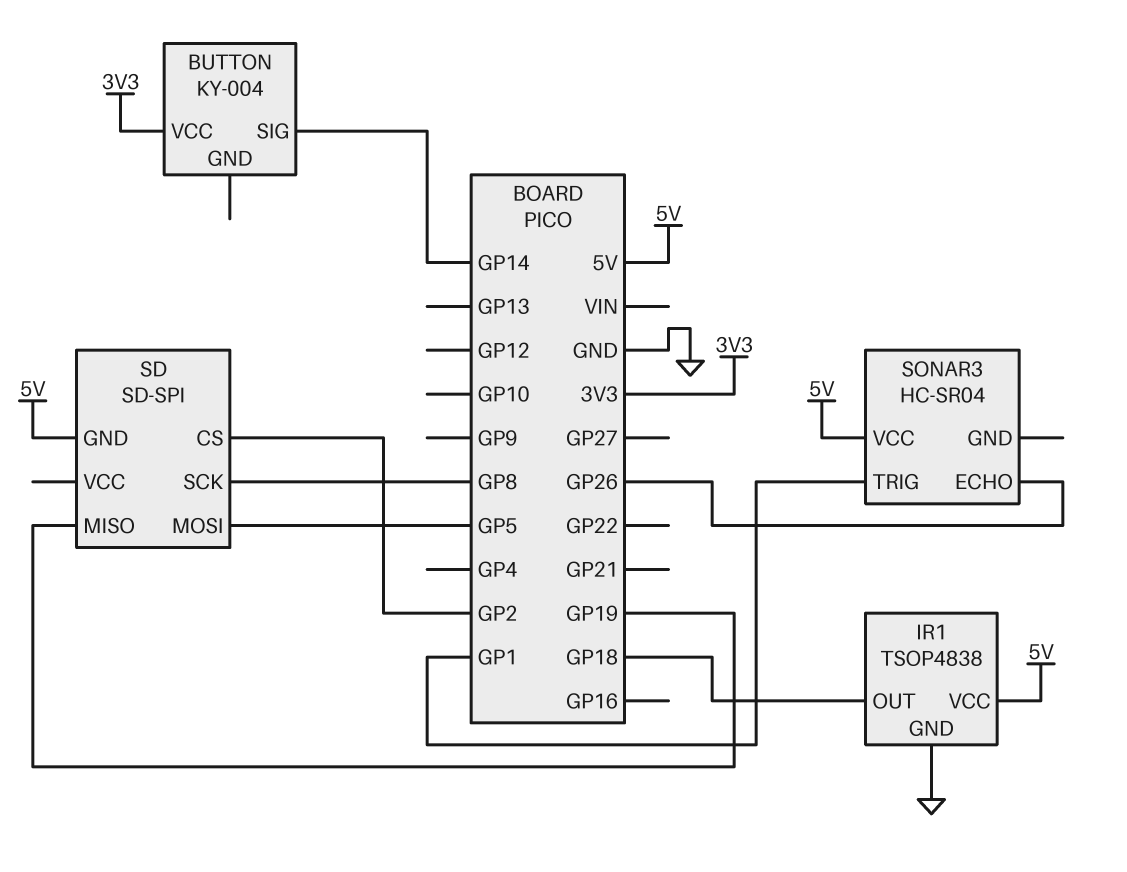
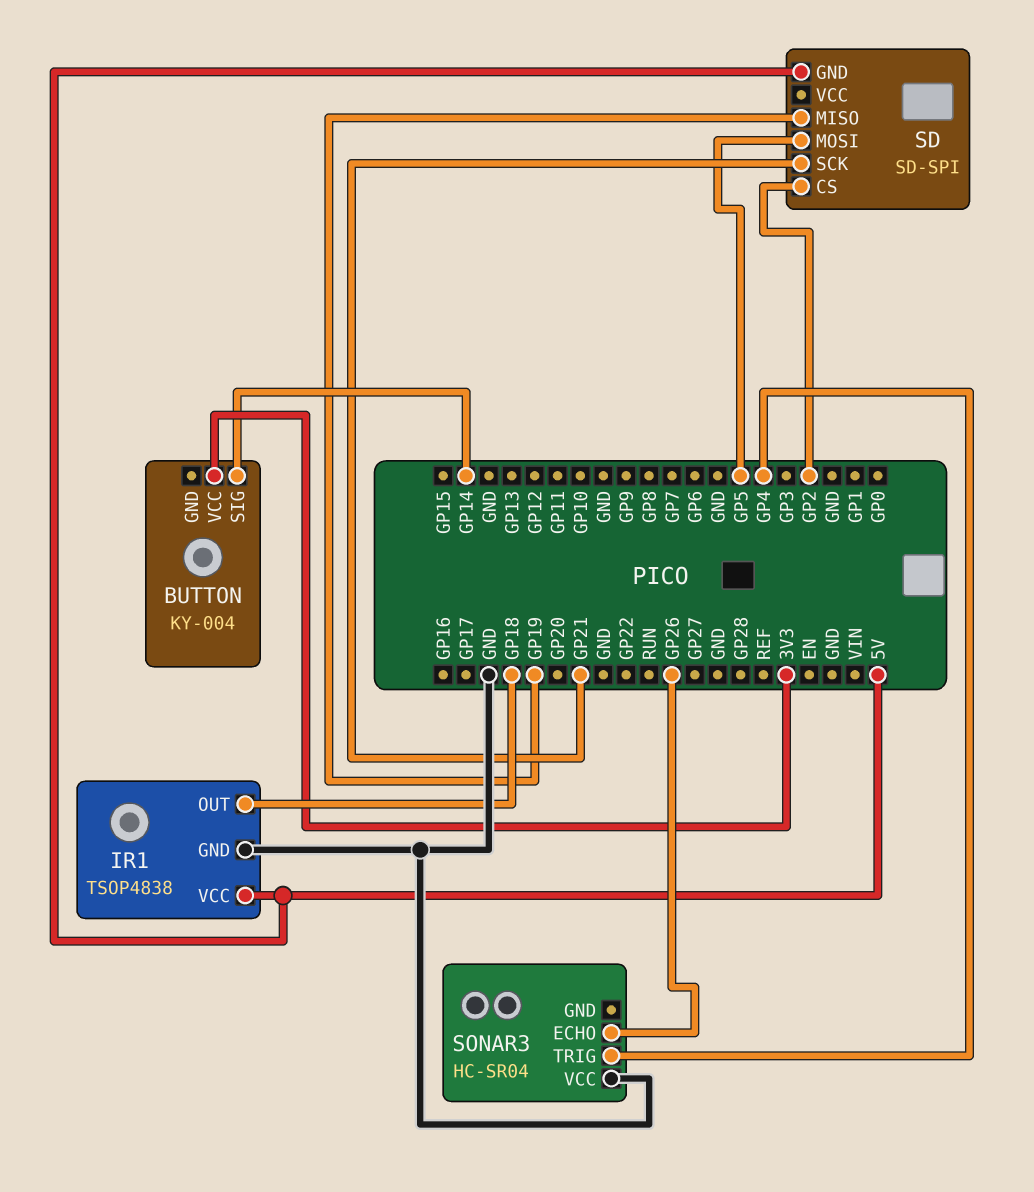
SD pin SCK: GP8 -> GP21
SONAR3 pin TRIG: GP1 -> GP4
SONAR3 pin VCC: 5V -> GND

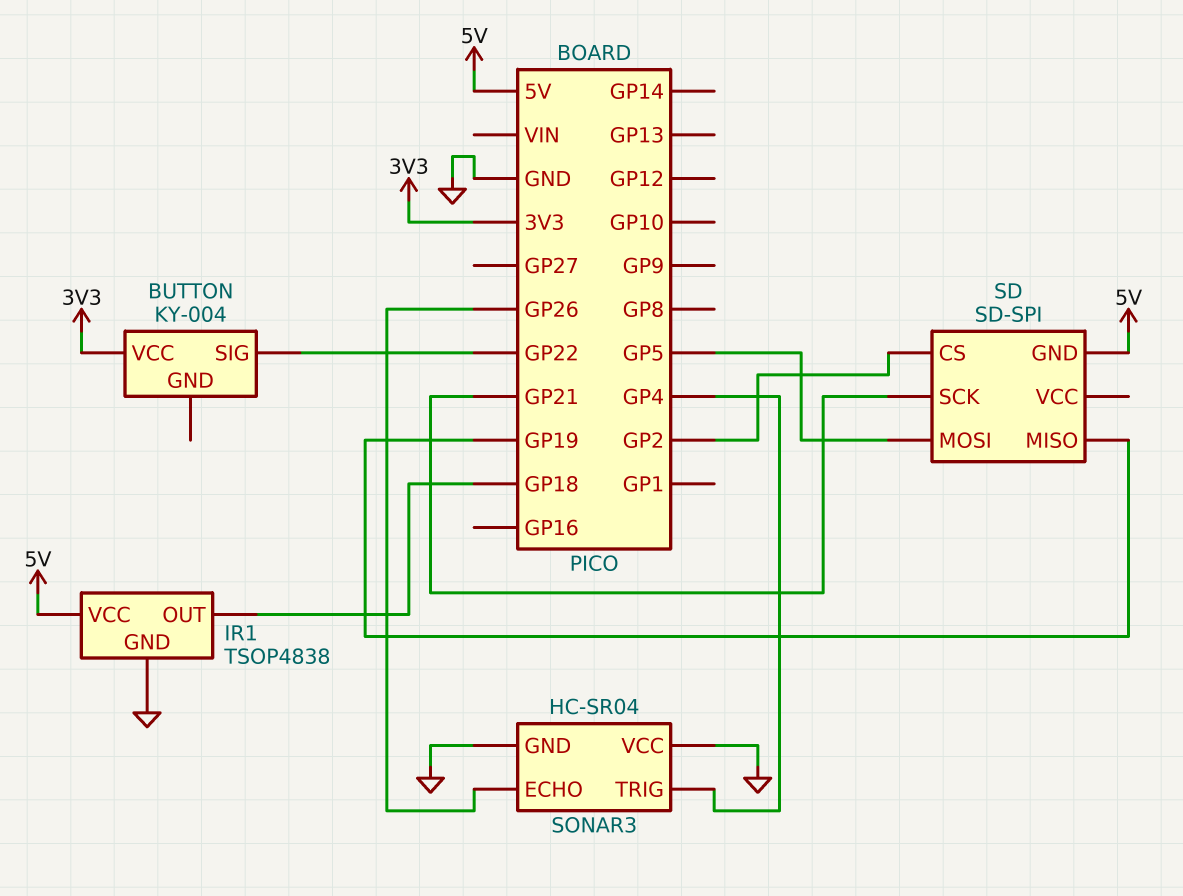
BUTTON pin SIG: GP14 -> GP22
SONAR3 pin GND: none -> GND

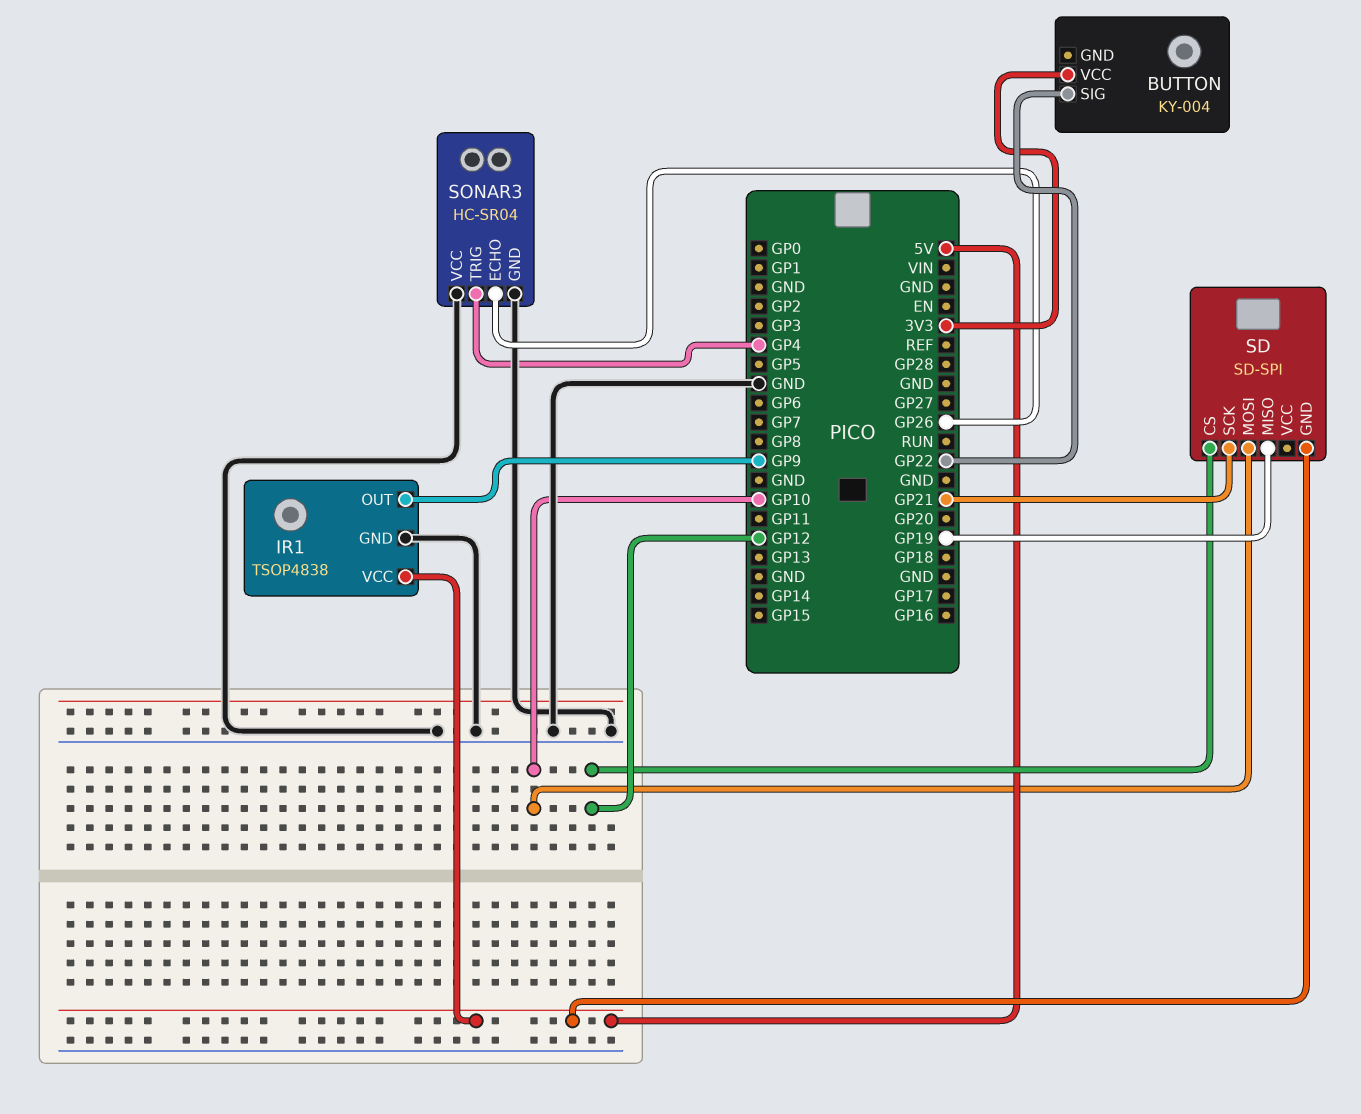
IR1 pin OUT: GP18 -> GP9
SD pin CS: GP2 -> GP12
SD pin MOSI: GP5 -> GP10

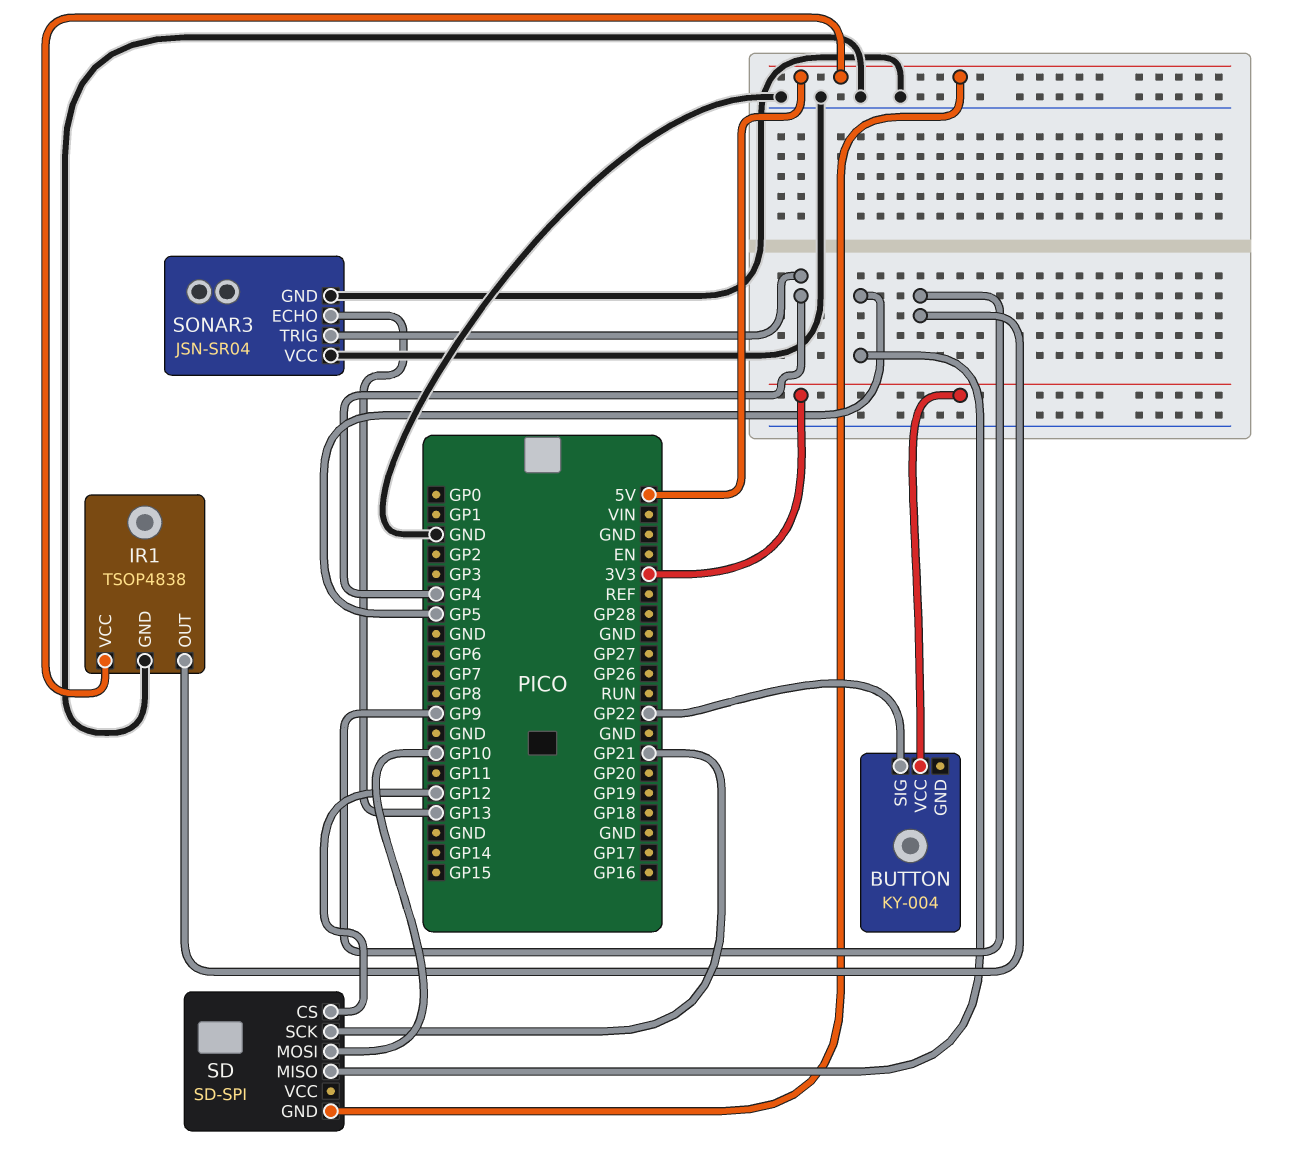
SD pin MISO: GP19 -> GP5
SONAR3: HC-SR04 -> JSN-SR04
SONAR3 pin ECHO: GP26 -> GP13

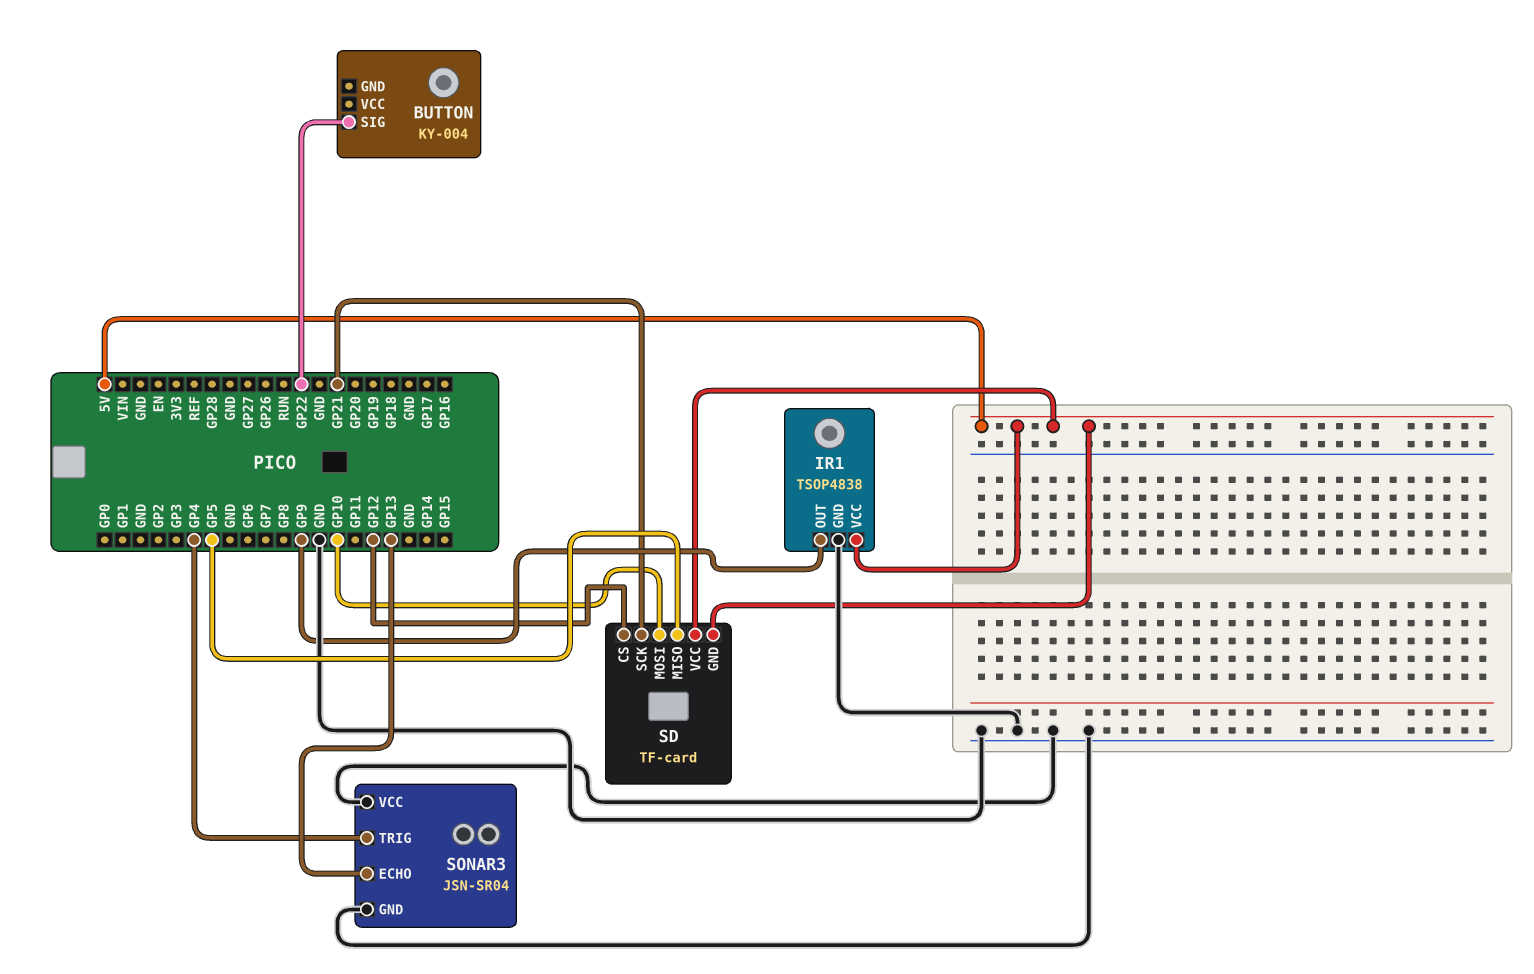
BUTTON pin VCC: 3V3 -> none
SD: SD-SPI -> TF-card
SD pin VCC: none -> 5V

